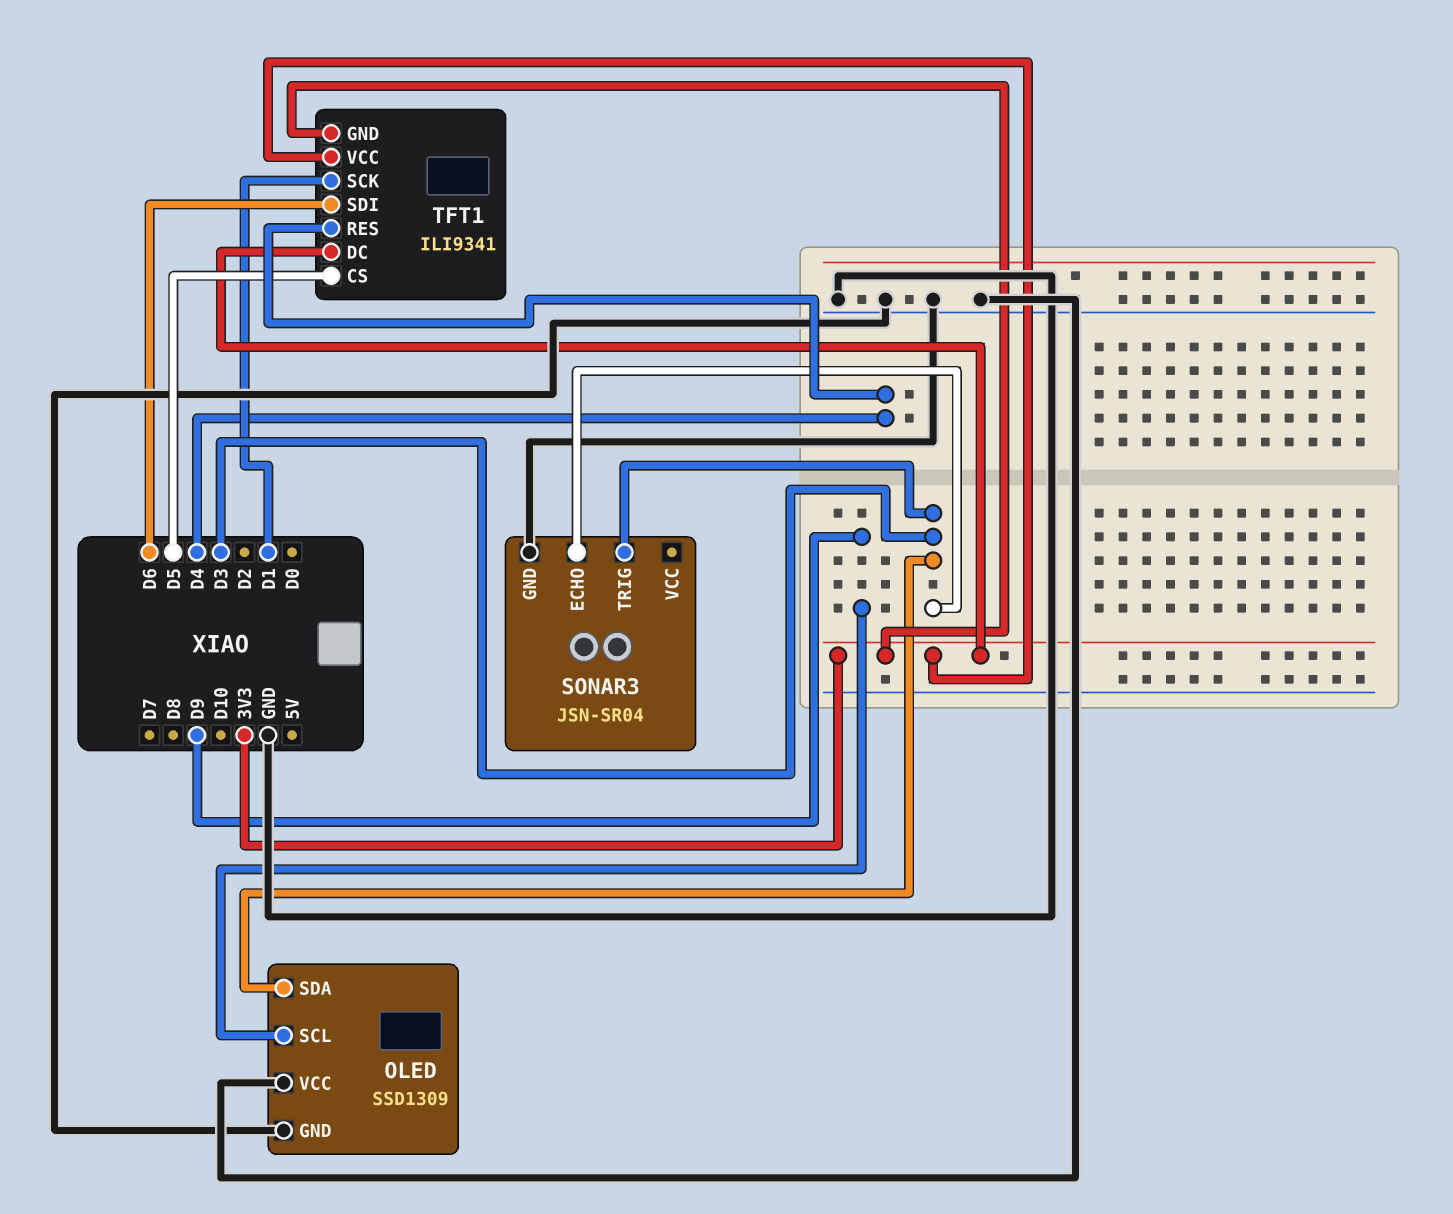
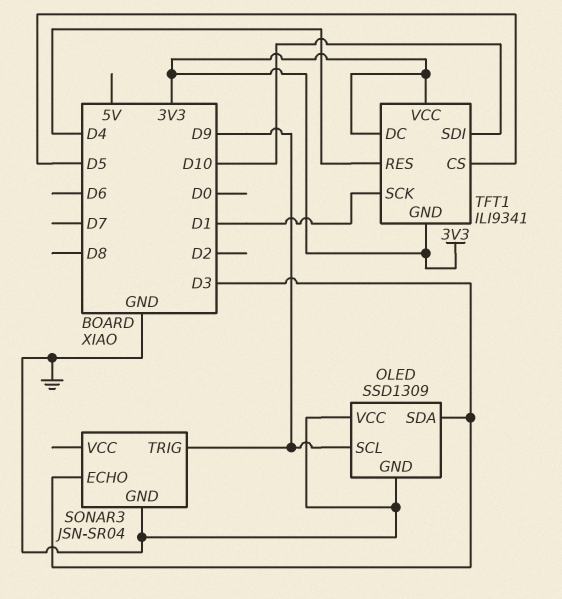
SONAR3 pin TRIG: D3 -> D9
TFT1 pin SDI: D6 -> D10

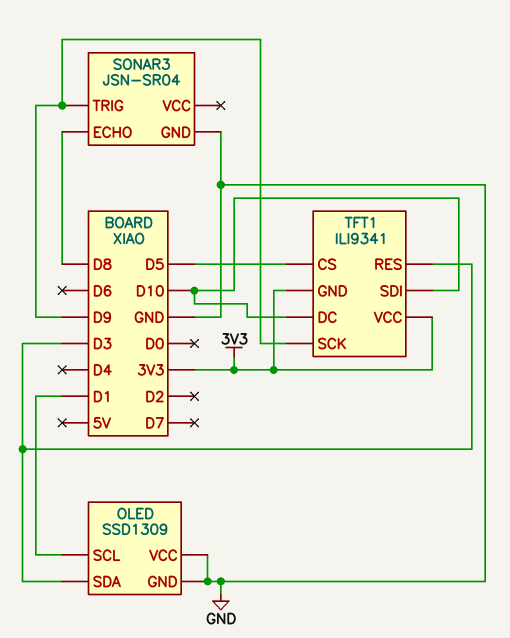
OLED pin SCL: D9 -> D1
SONAR3 pin ECHO: D3 -> D8
TFT1 pin DC: 3V3 -> D10
TFT1 pin RES: D4 -> D3
TFT1 pin SCK: D1 -> D9

